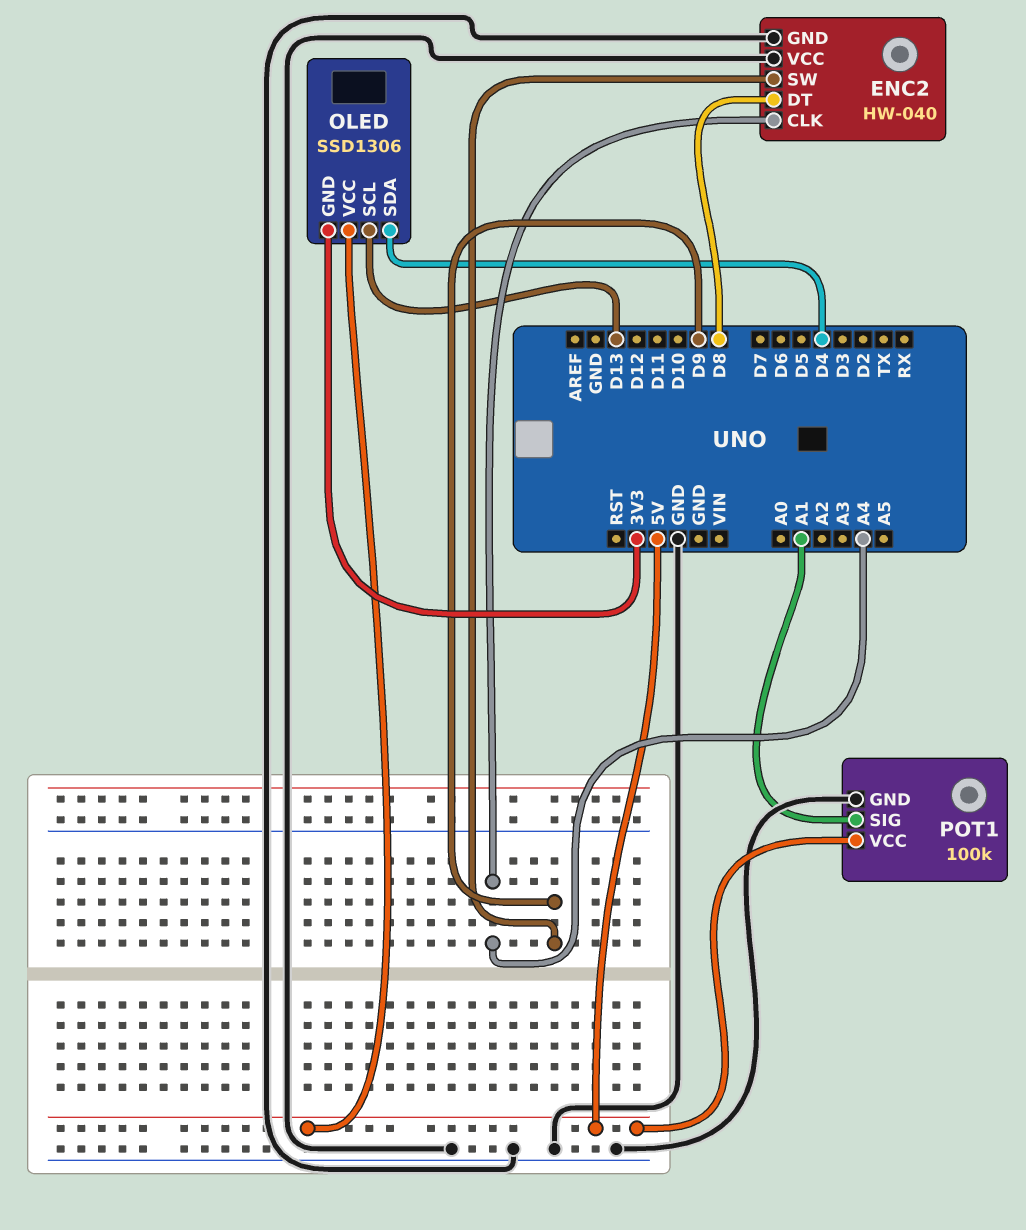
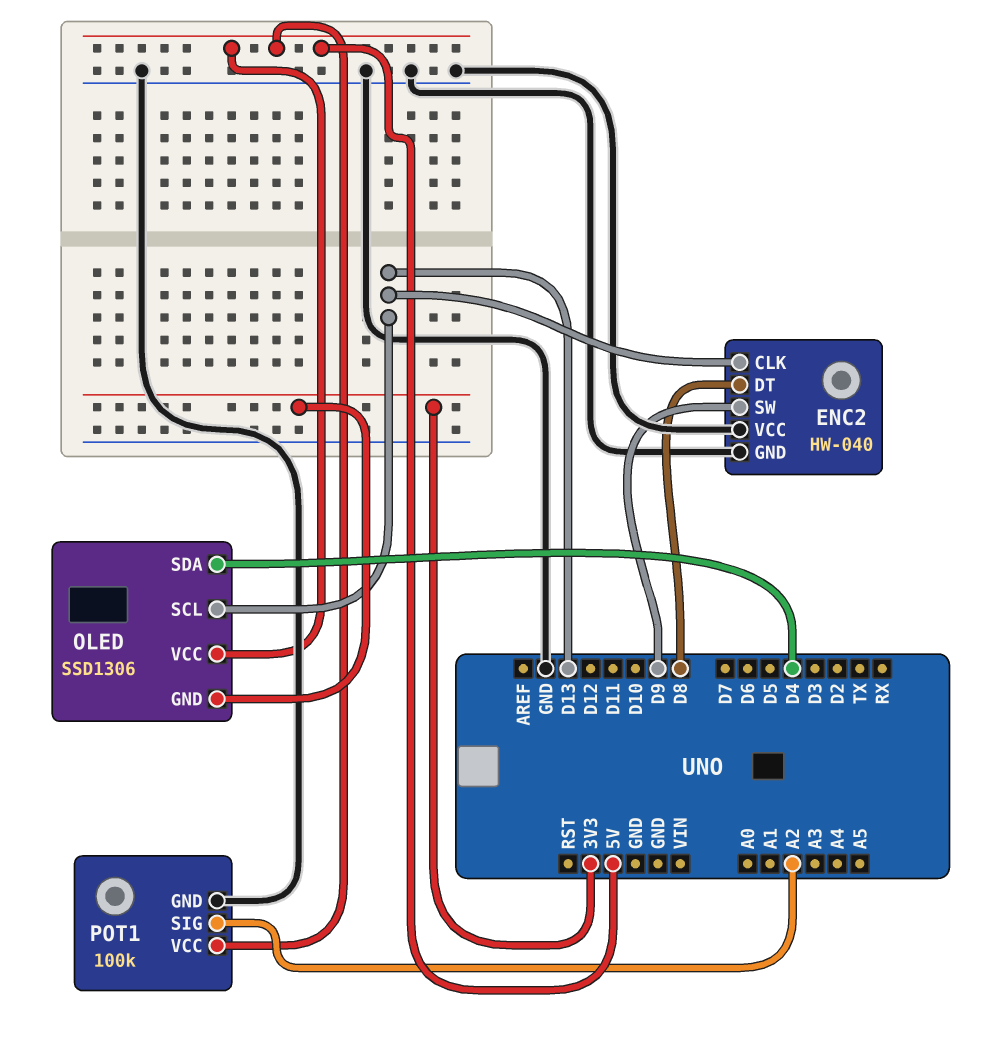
ENC2 pin CLK: A4 -> D13
POT1 pin SIG: A1 -> A2

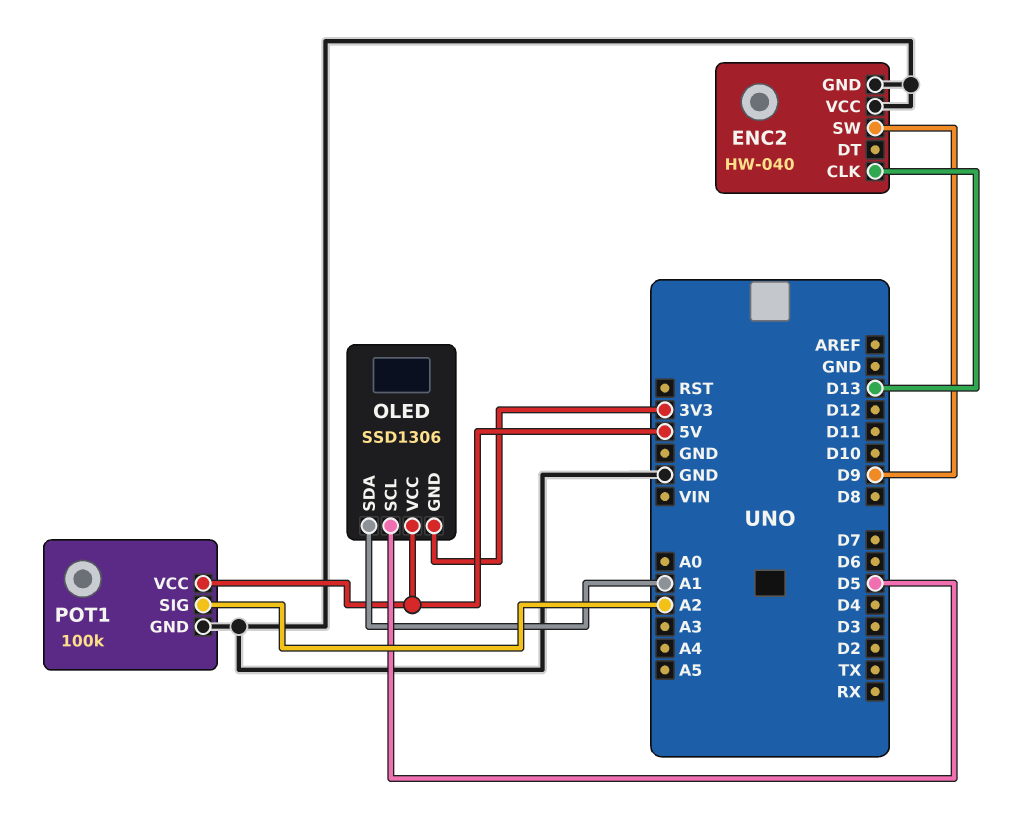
ENC2 pin DT: D8 -> none
OLED pin SCL: D13 -> D5
OLED pin SDA: D4 -> A1

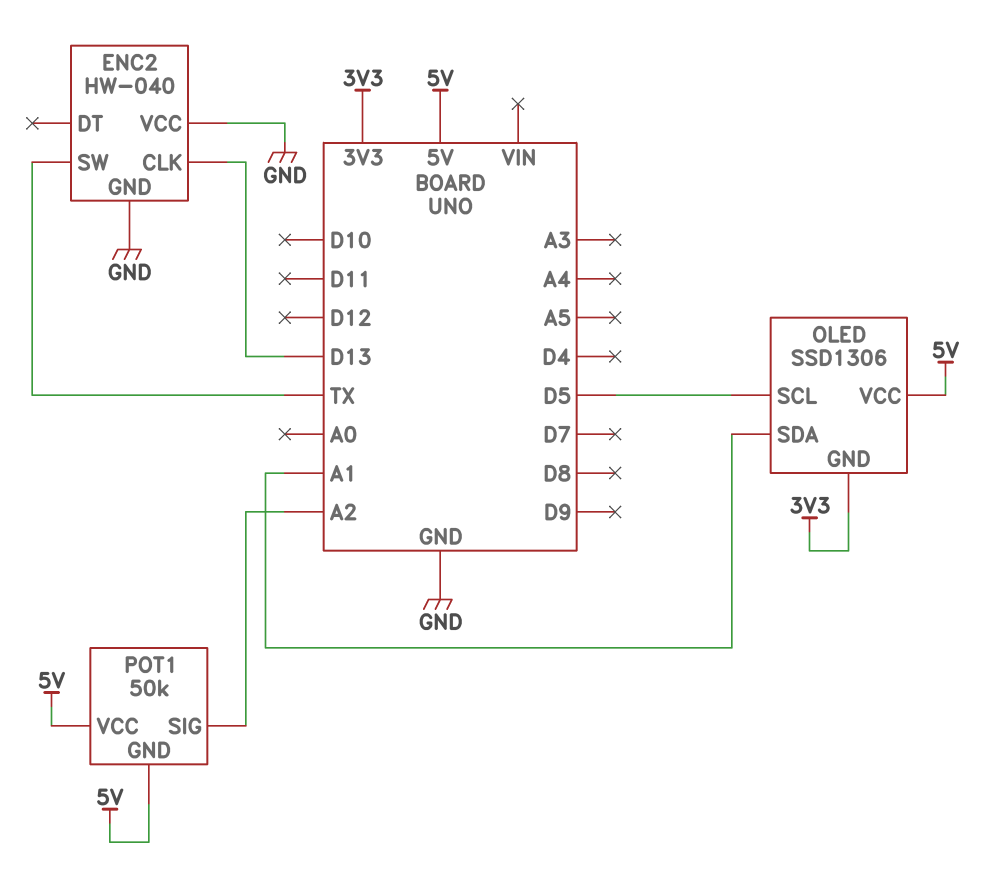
ENC2 pin SW: D9 -> TX
POT1: 100k -> 50k
POT1 pin GND: GND -> 5V

